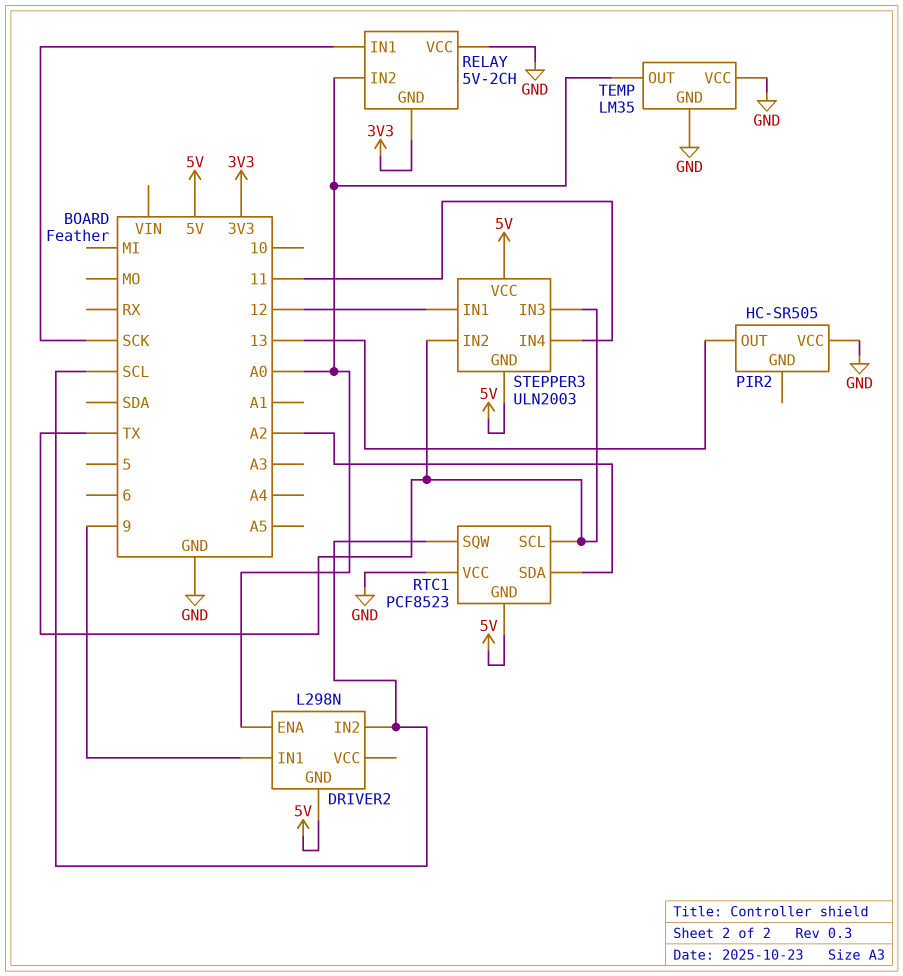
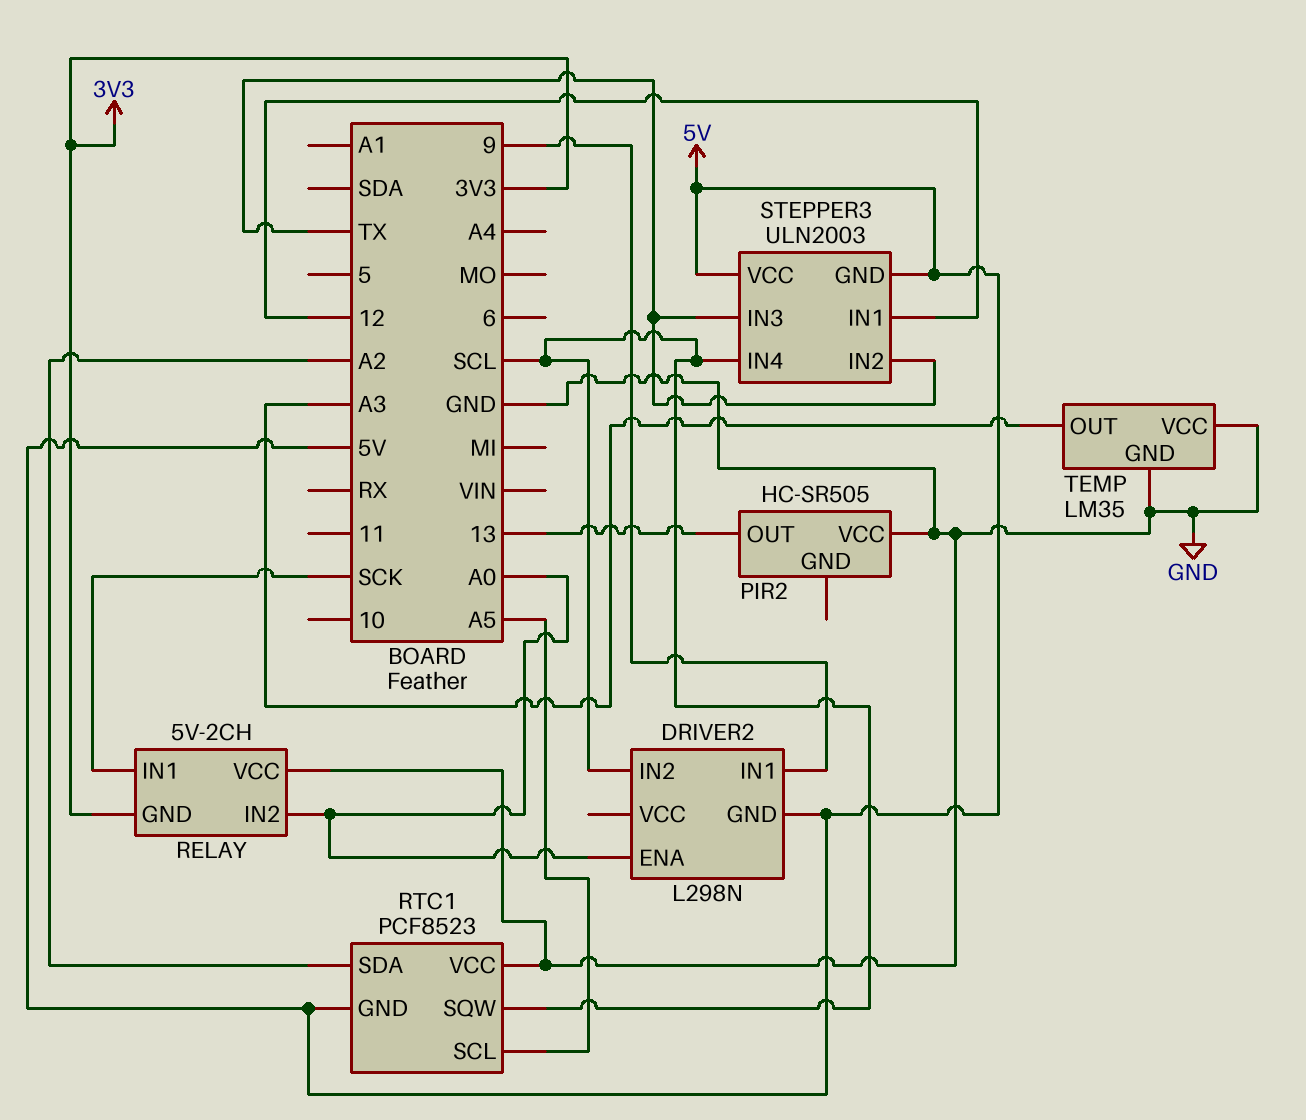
RTC1 pin SCL: TX -> A5
STEPPER3 pin IN4: 11 -> SCL
TEMP pin OUT: A0 -> A3

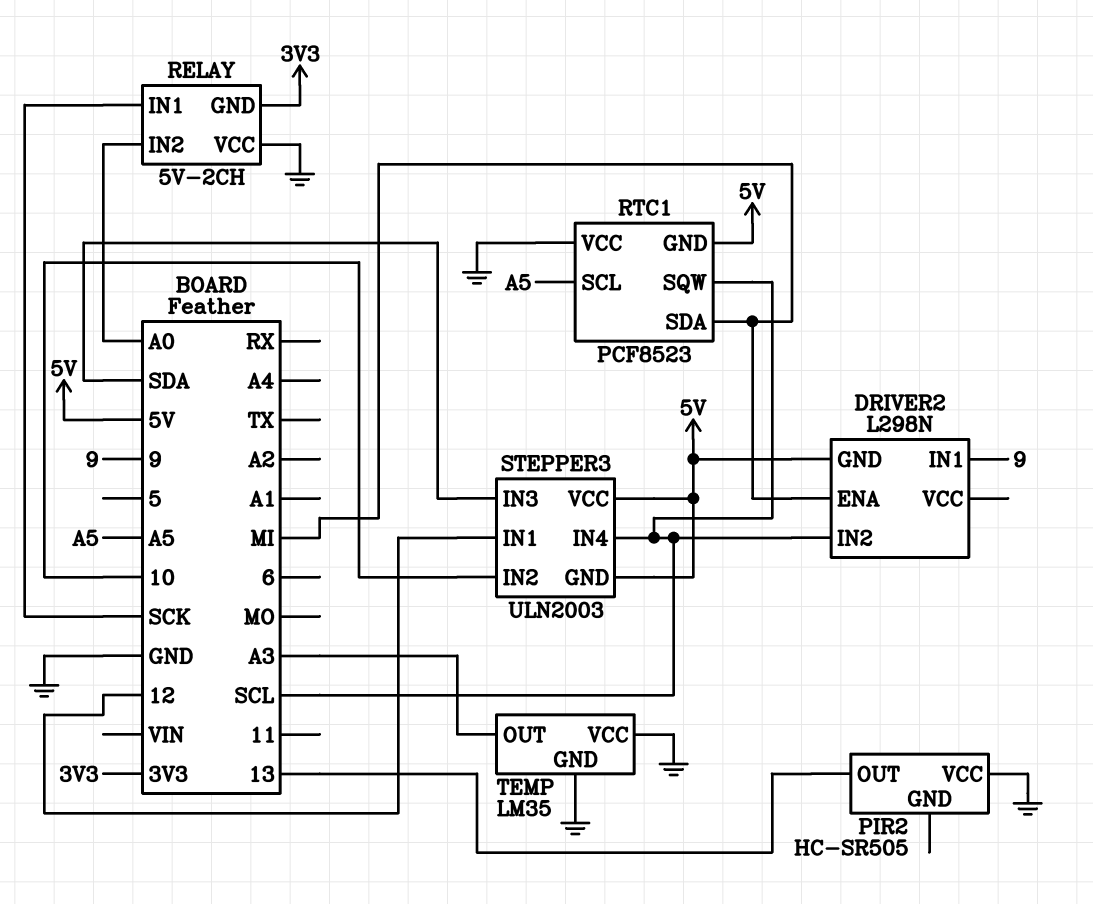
DRIVER2 pin ENA: A0 -> MI
RTC1 pin SDA: A2 -> MI
STEPPER3 pin IN2: TX -> 10
STEPPER3 pin IN3: TX -> SDA

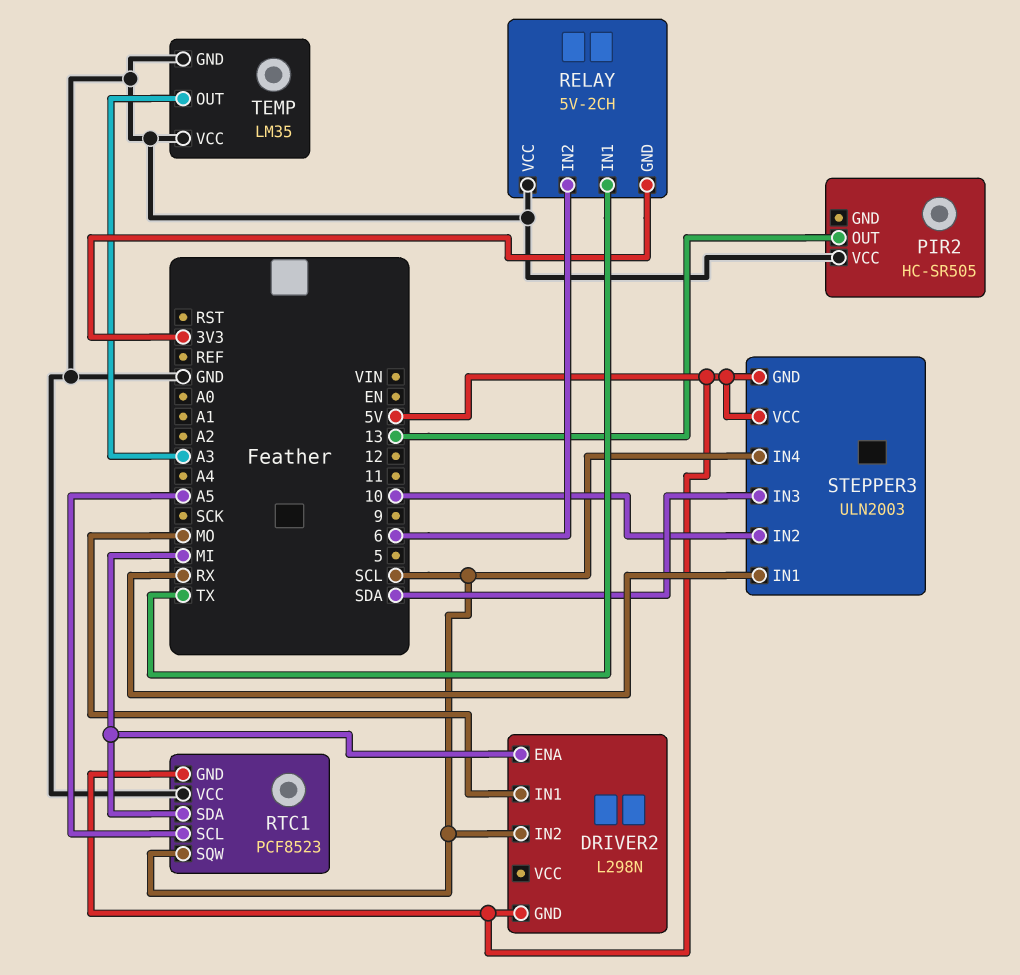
DRIVER2 pin IN1: 9 -> MO
RELAY pin IN1: SCK -> TX
RELAY pin IN2: A0 -> 6
STEPPER3 pin IN1: 12 -> RX

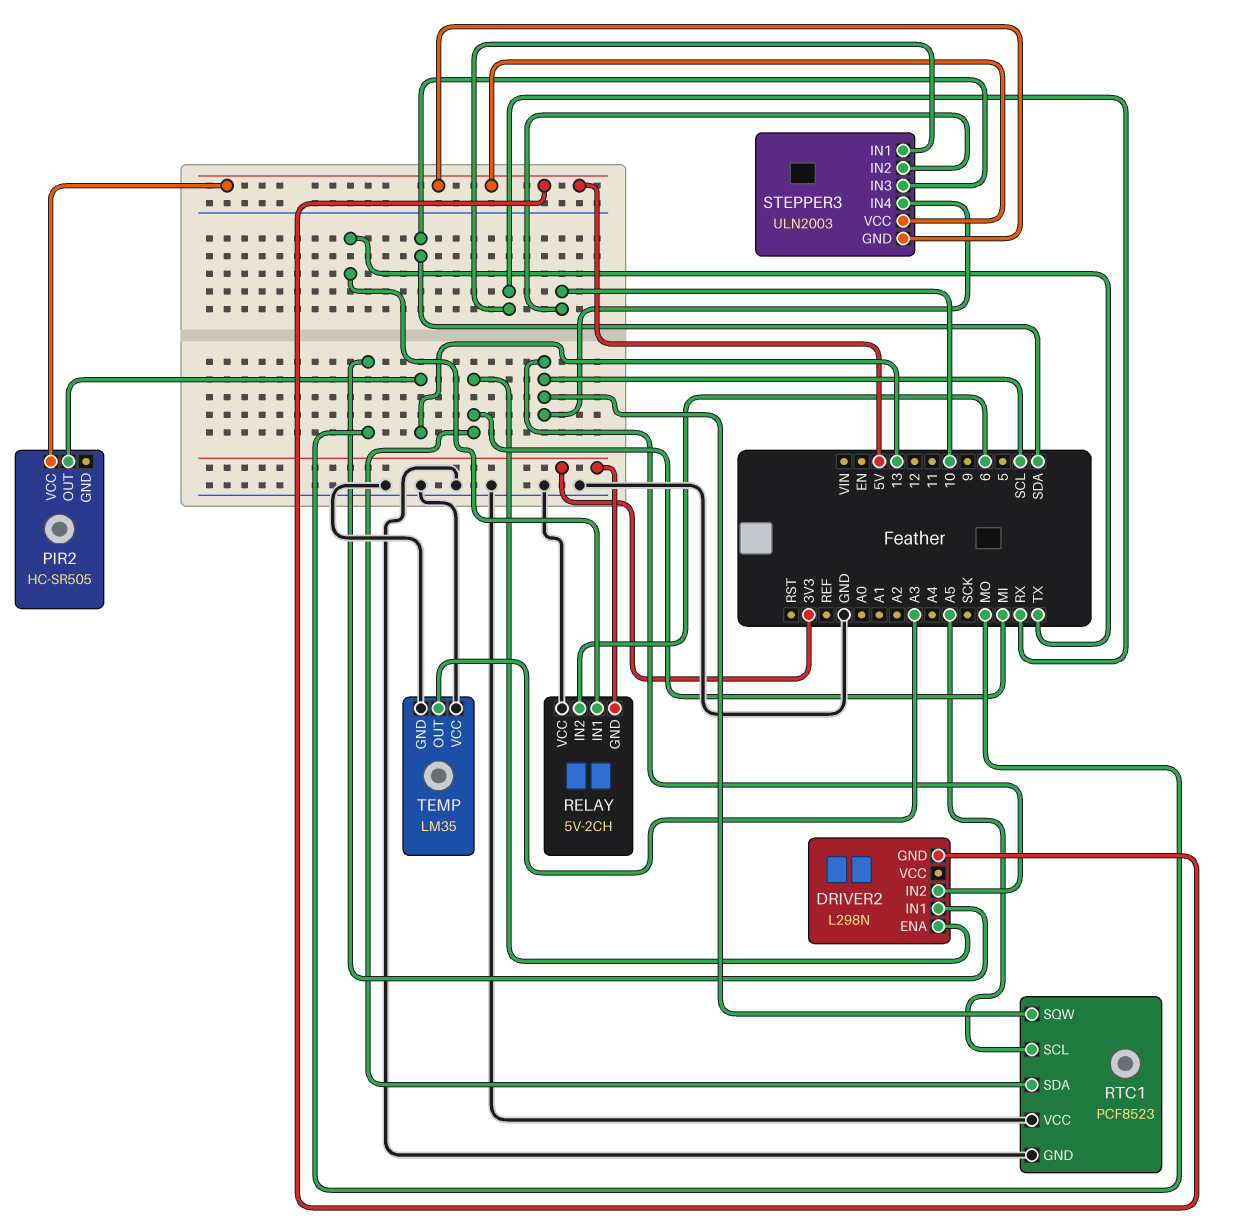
PIR2 pin VCC: GND -> 5V
RTC1 pin GND: 5V -> GND

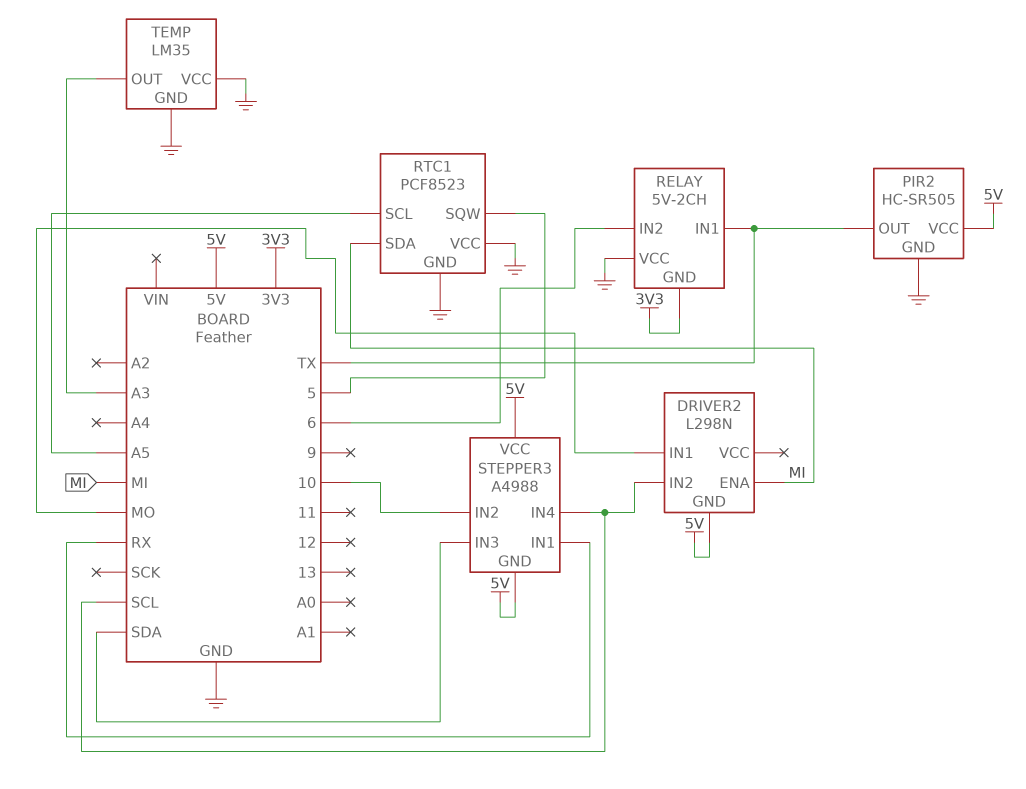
PIR2 pin GND: none -> GND
PIR2 pin OUT: 13 -> TX
RTC1 pin SQW: SCL -> 5
STEPPER3: ULN2003 -> A4988

